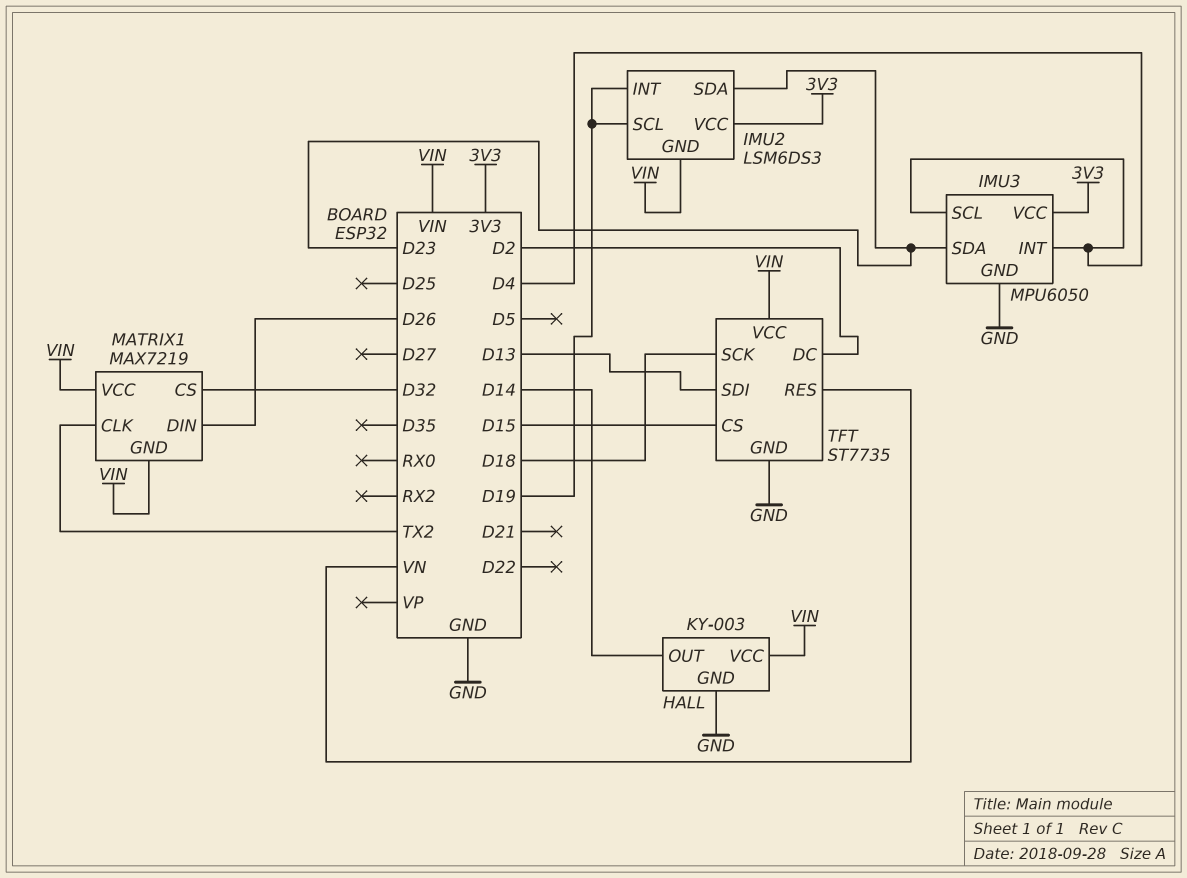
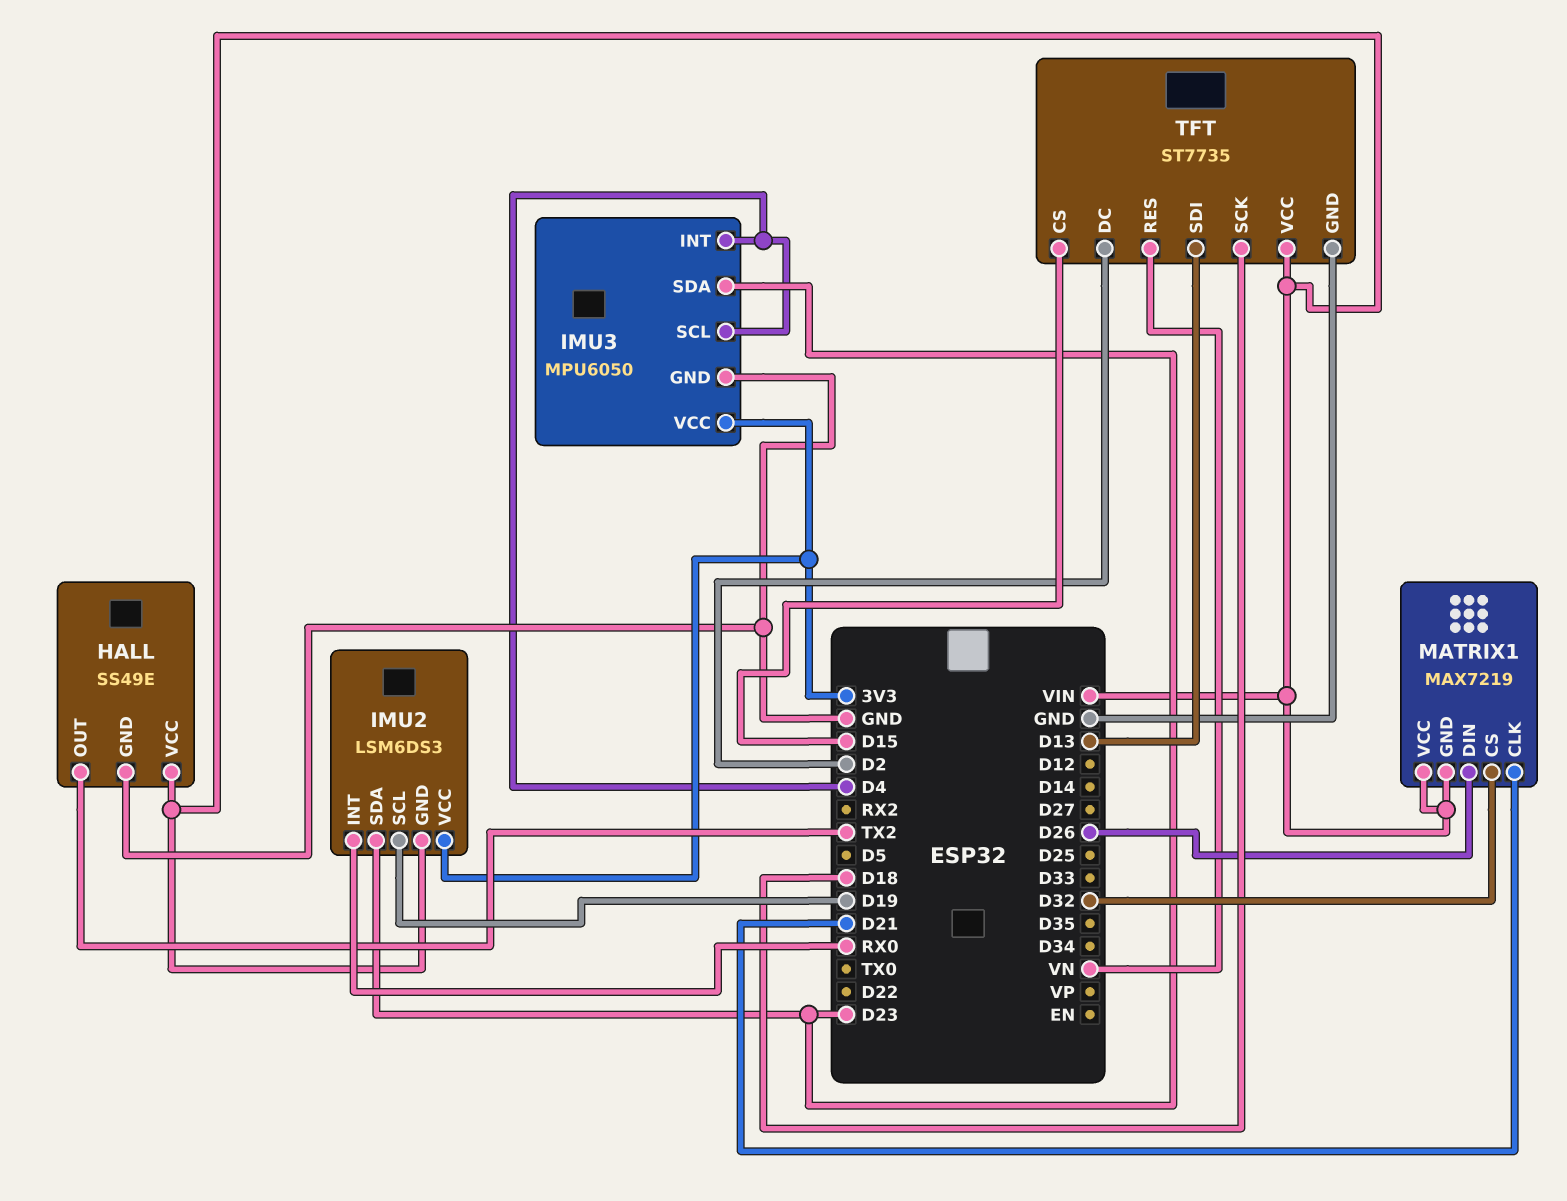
HALL: KY-003 -> SS49E
HALL pin OUT: D14 -> TX2
IMU2 pin INT: D19 -> RX0
MATRIX1 pin CLK: TX2 -> D21

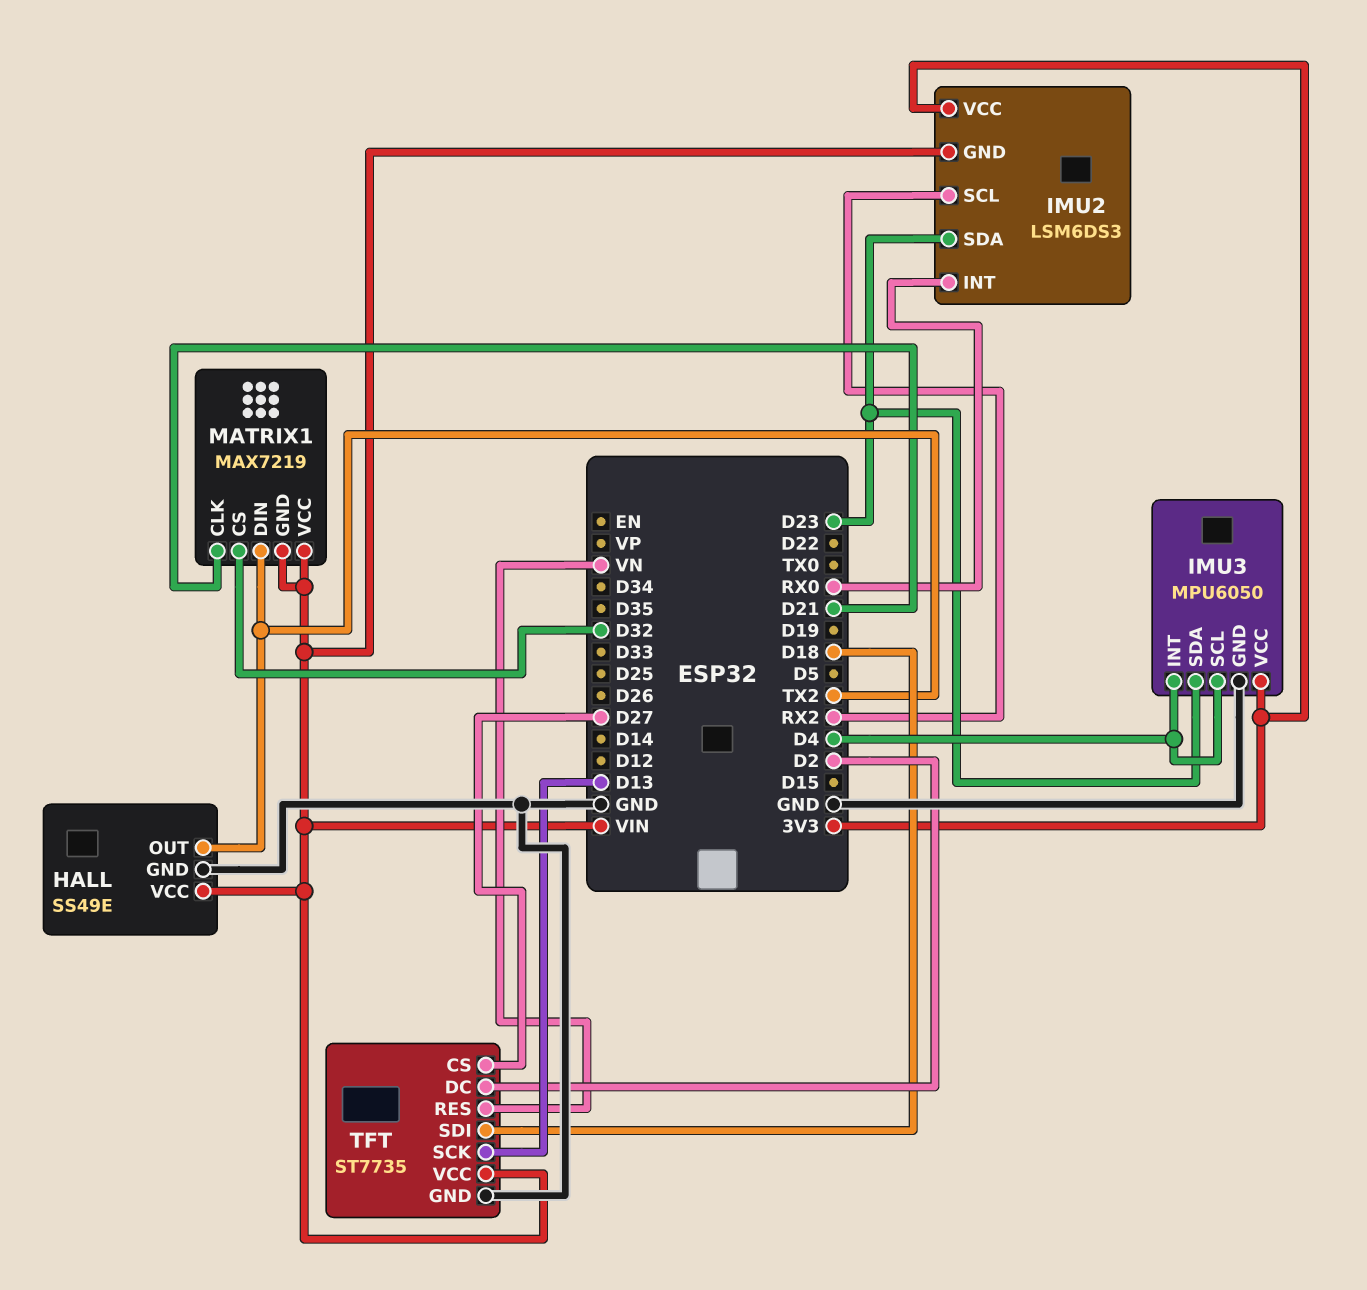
IMU2 pin SCL: D19 -> RX2
MATRIX1 pin DIN: D26 -> TX2
TFT pin CS: D15 -> D27
TFT pin SCK: D18 -> D13
TFT pin SDI: D13 -> D18

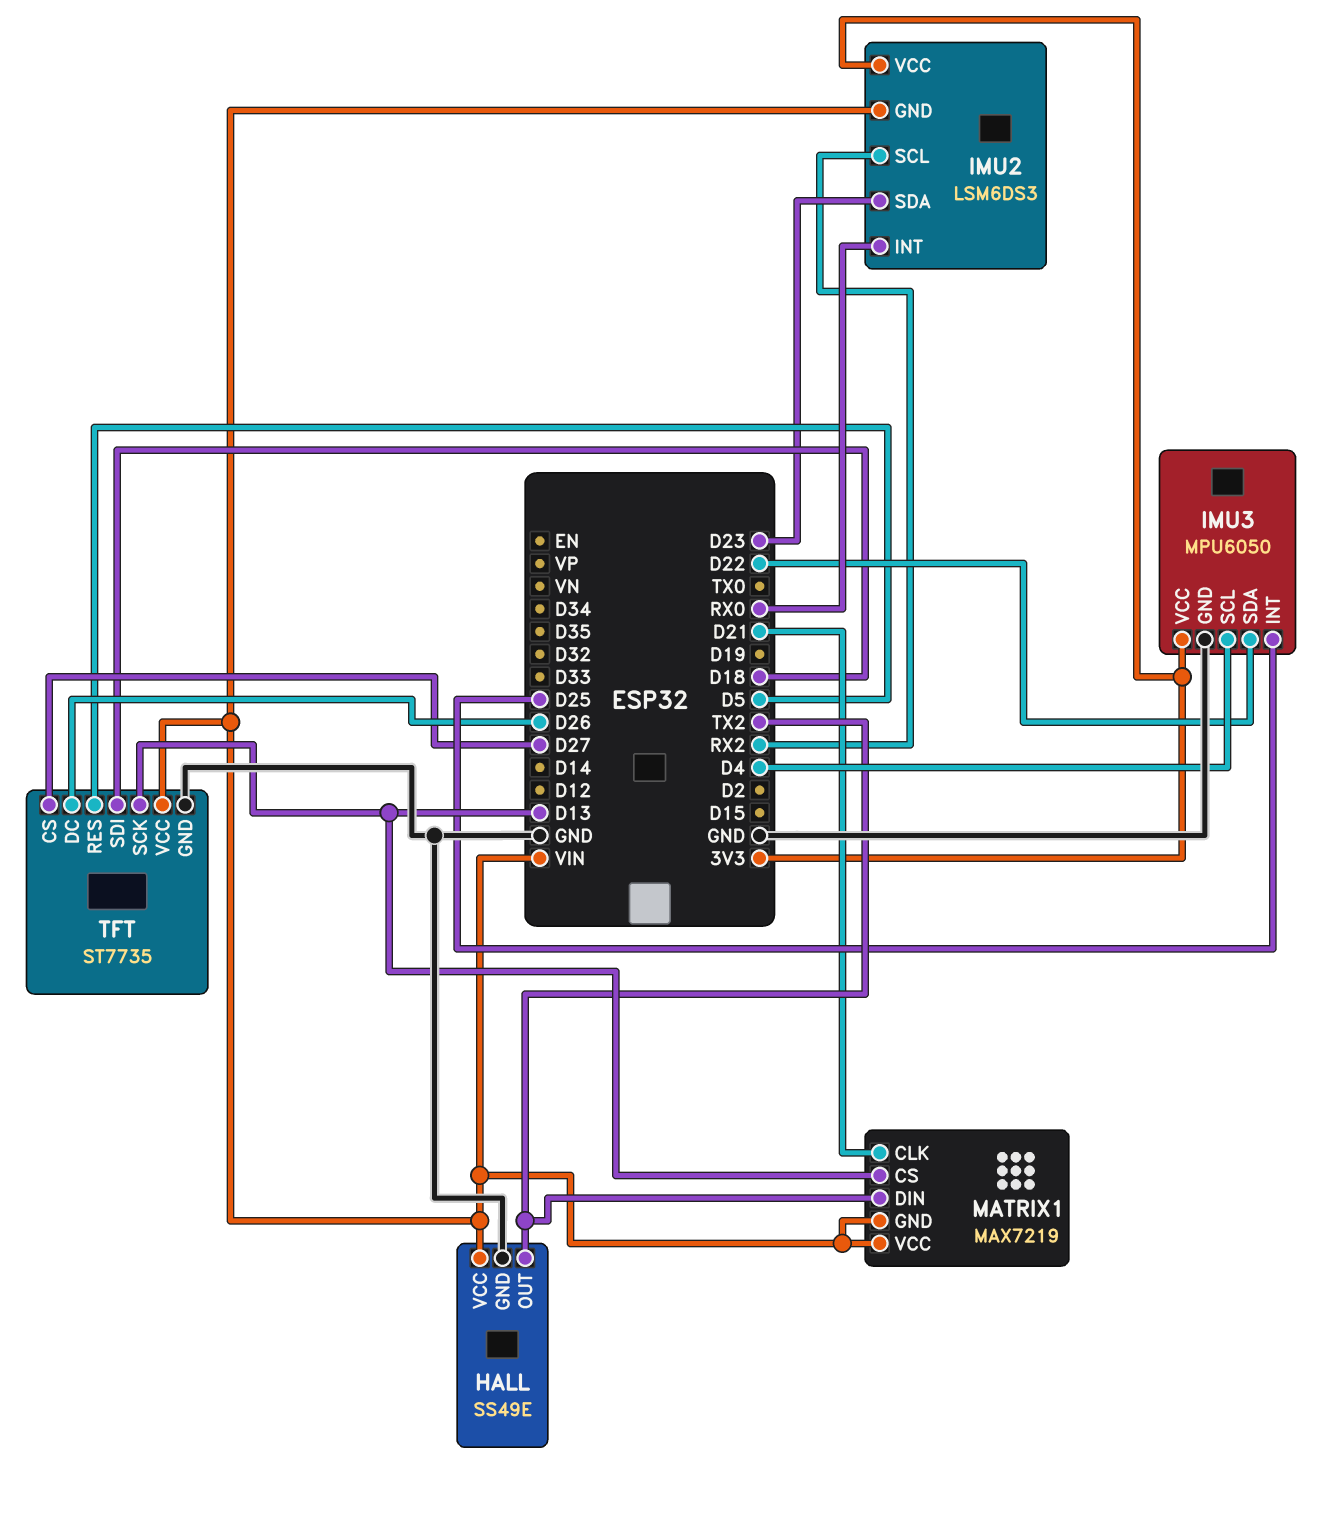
IMU3 pin INT: D4 -> D25
IMU3 pin SDA: D23 -> D22
MATRIX1 pin CS: D32 -> D13
TFT pin DC: D2 -> D26
TFT pin RES: VN -> D5

